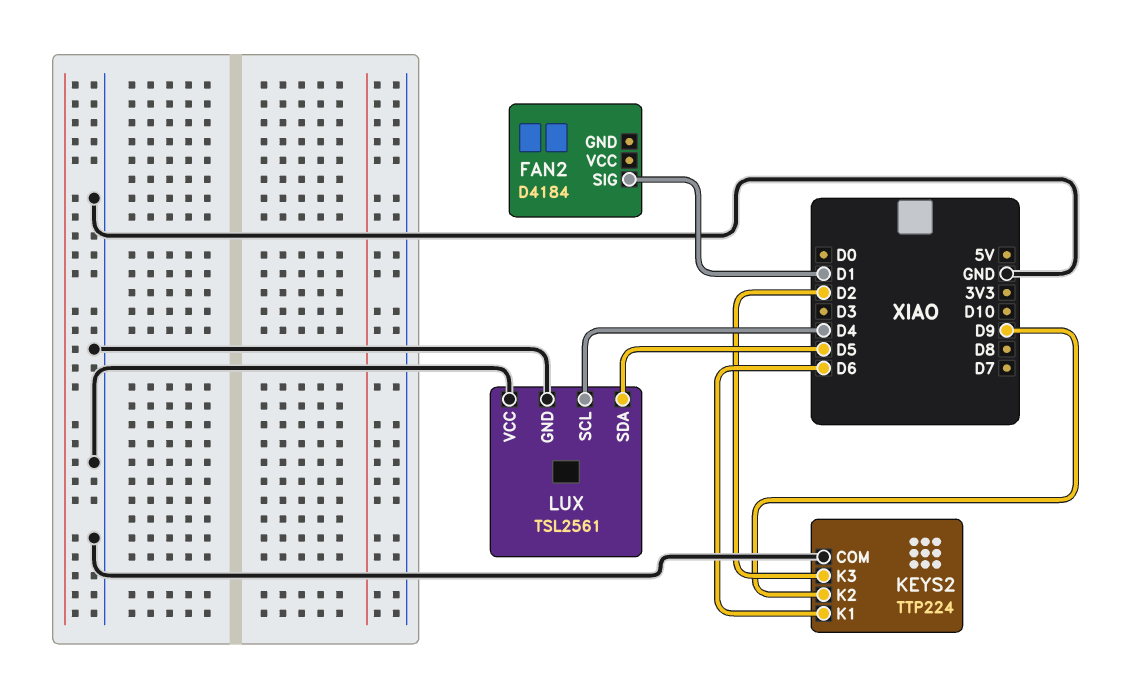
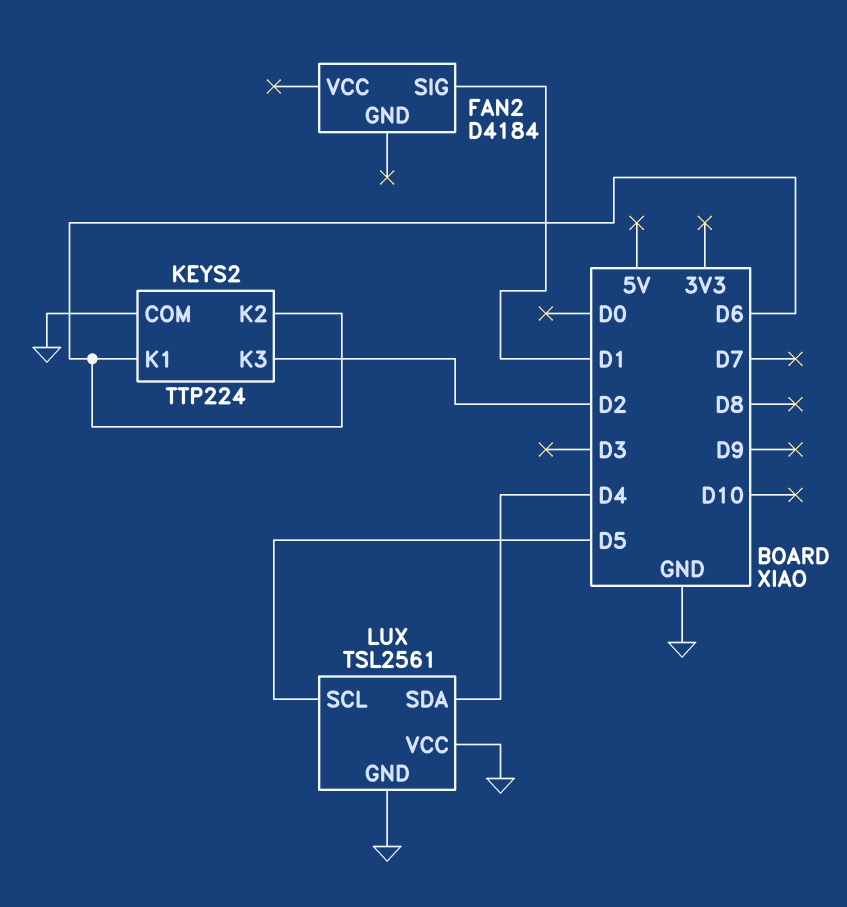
KEYS2 pin K2: D9 -> D6
LUX pin SCL: D4 -> D5
LUX pin SDA: D5 -> D4

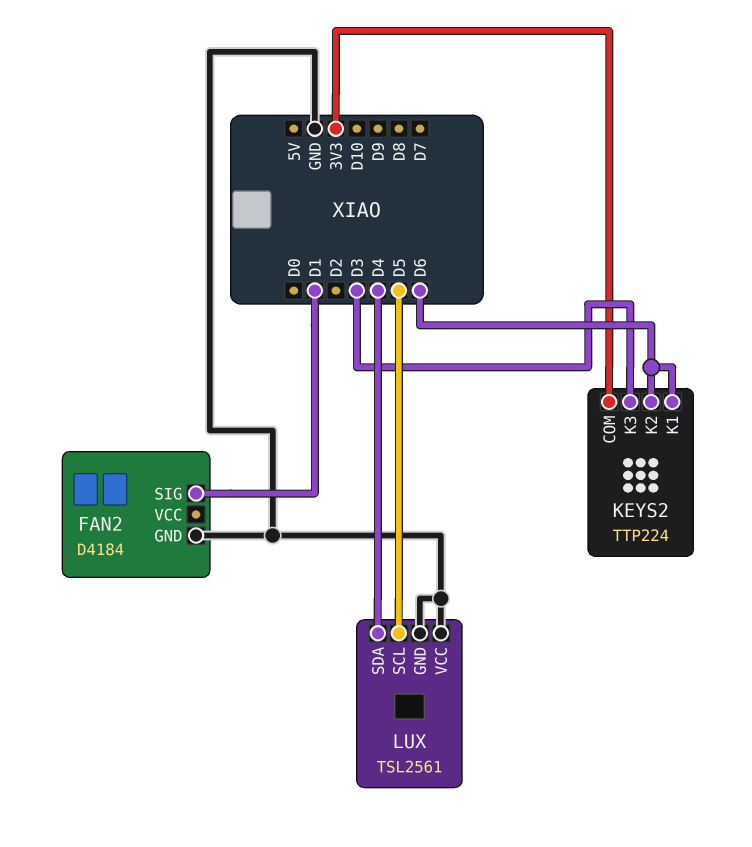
FAN2 pin GND: none -> GND
KEYS2 pin COM: GND -> 3V3
KEYS2 pin K3: D2 -> D3

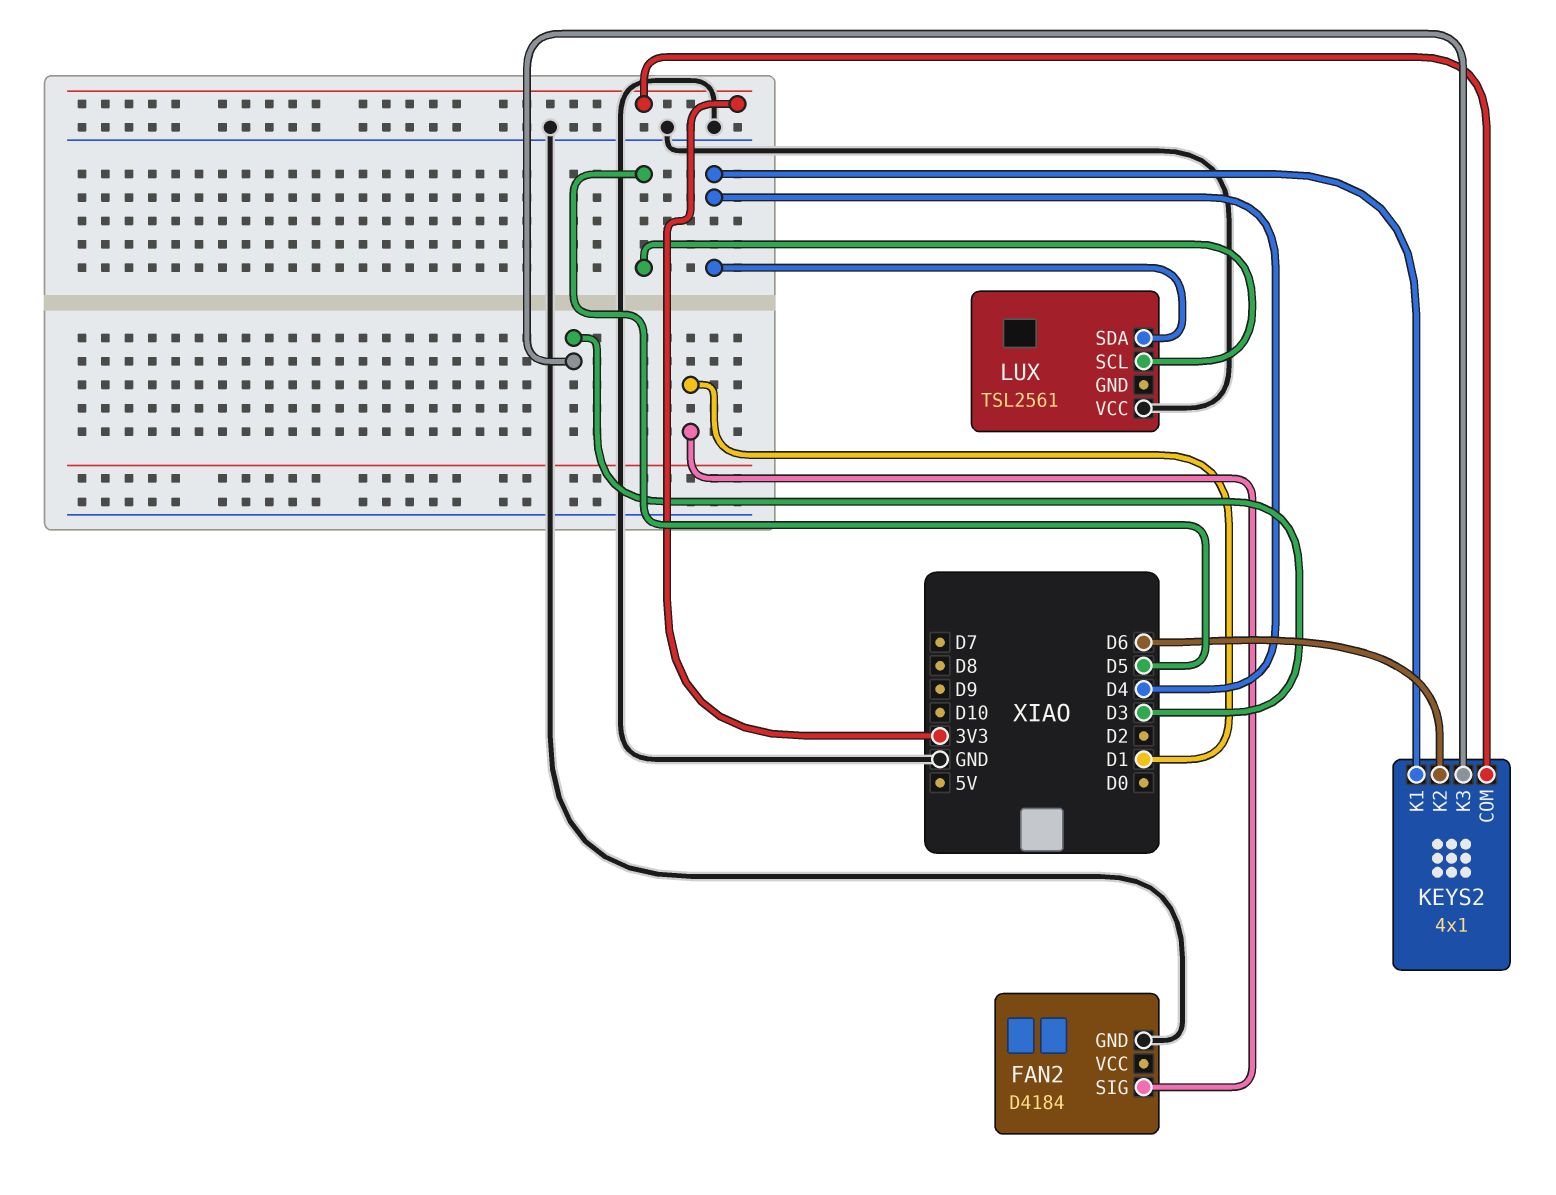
KEYS2: TTP224 -> 4x1
KEYS2 pin K1: D6 -> D4
LUX pin GND: GND -> none

